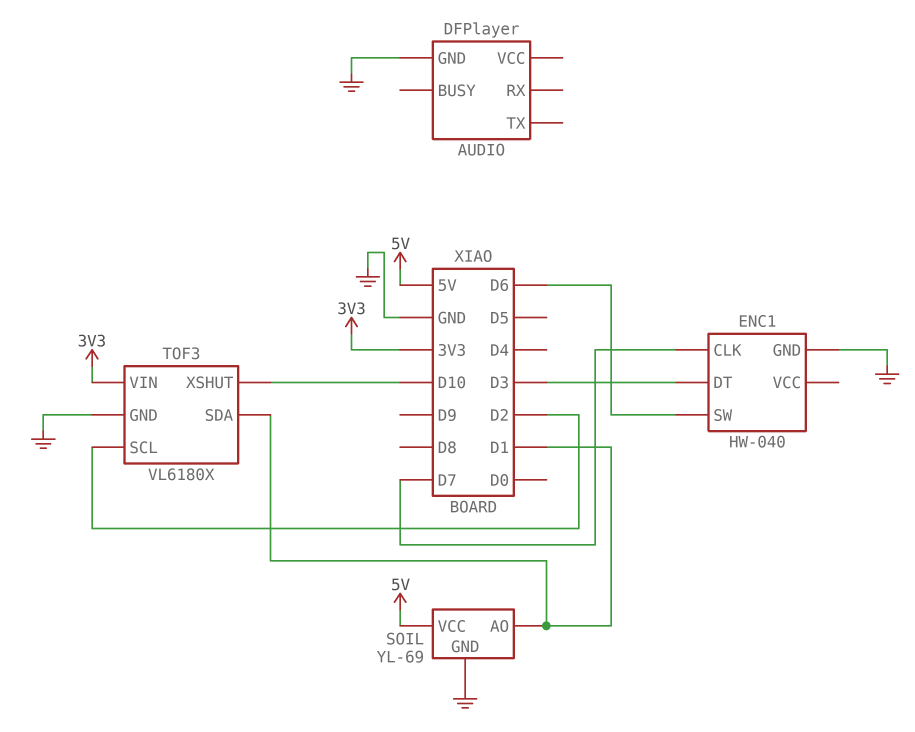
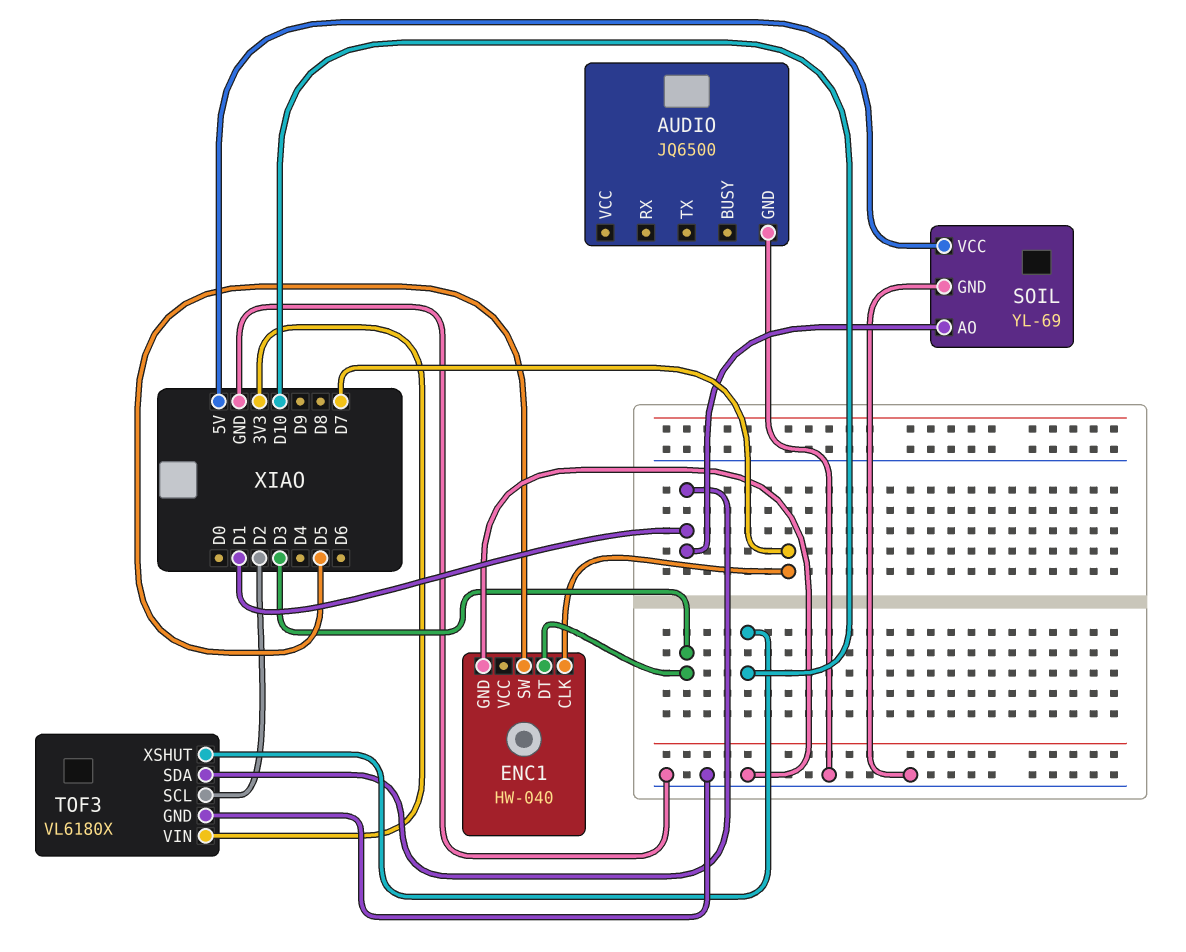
AUDIO: DFPlayer -> JQ6500
ENC1 pin SW: D6 -> D5

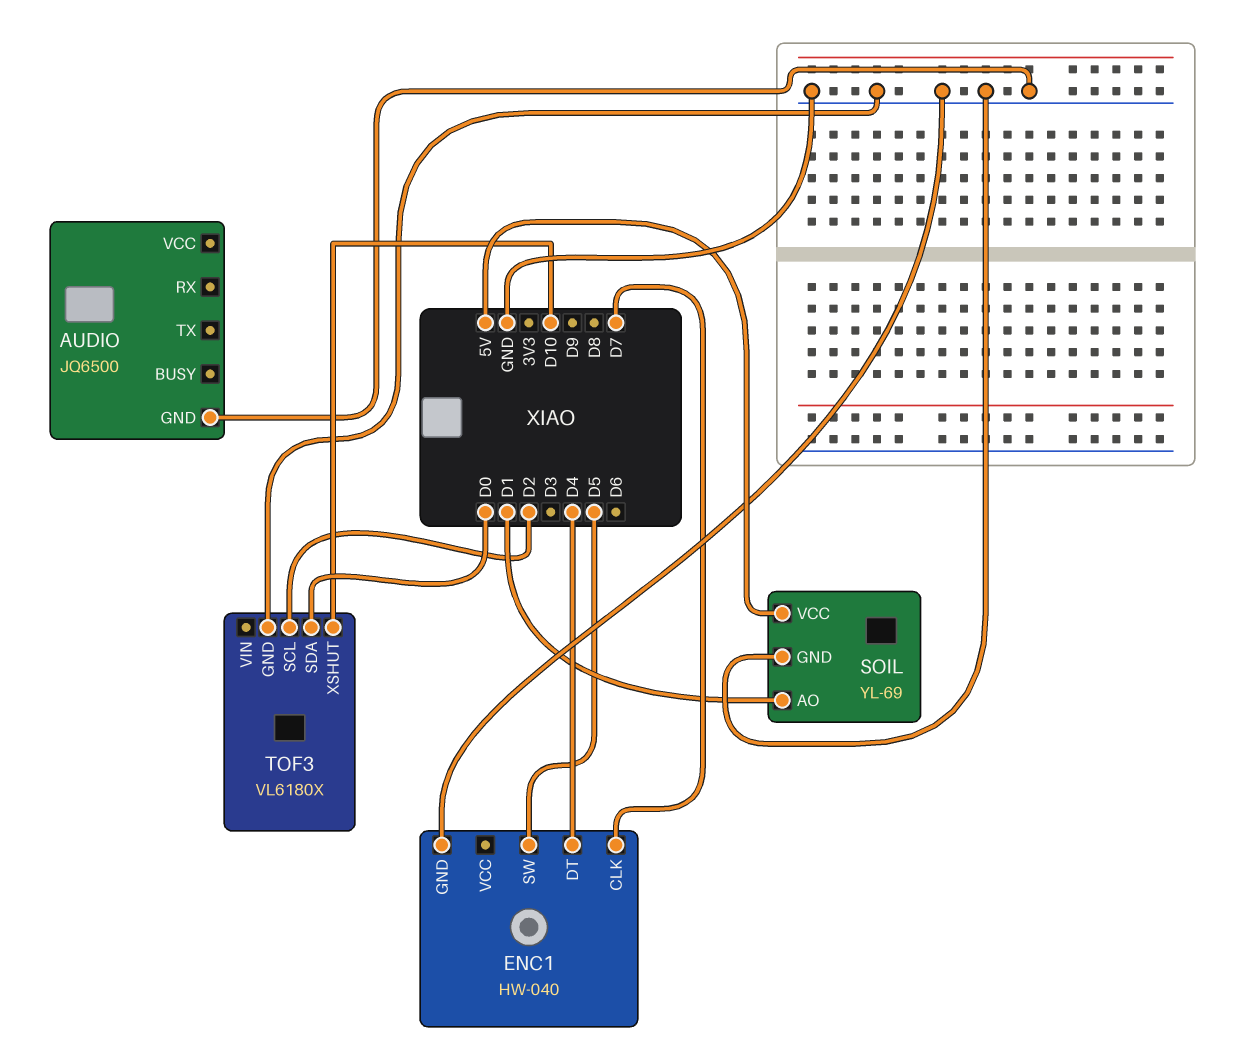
ENC1 pin DT: D3 -> D4
TOF3 pin SDA: D1 -> D0
TOF3 pin VIN: 3V3 -> none

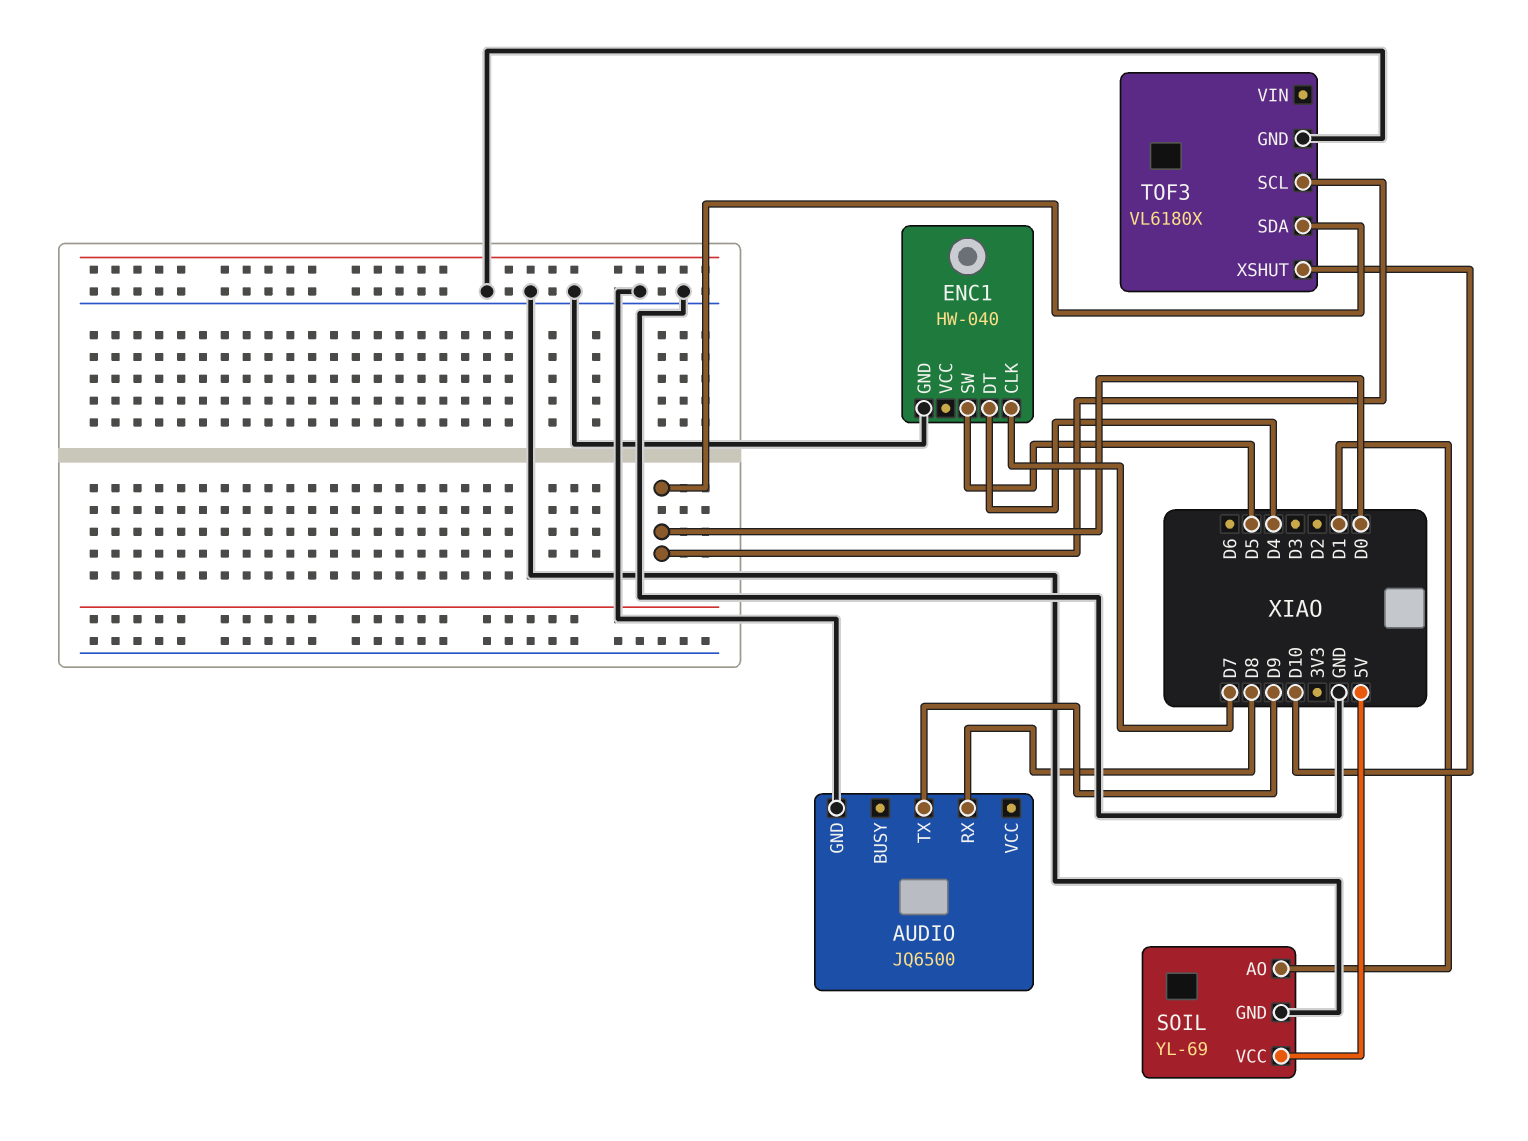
AUDIO pin RX: none -> D8
AUDIO pin TX: none -> D9
TOF3 pin SCL: D2 -> D0

